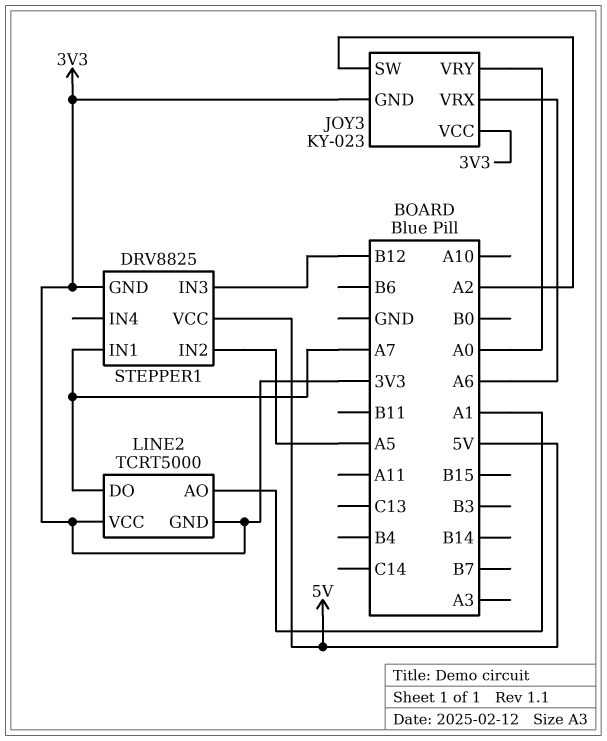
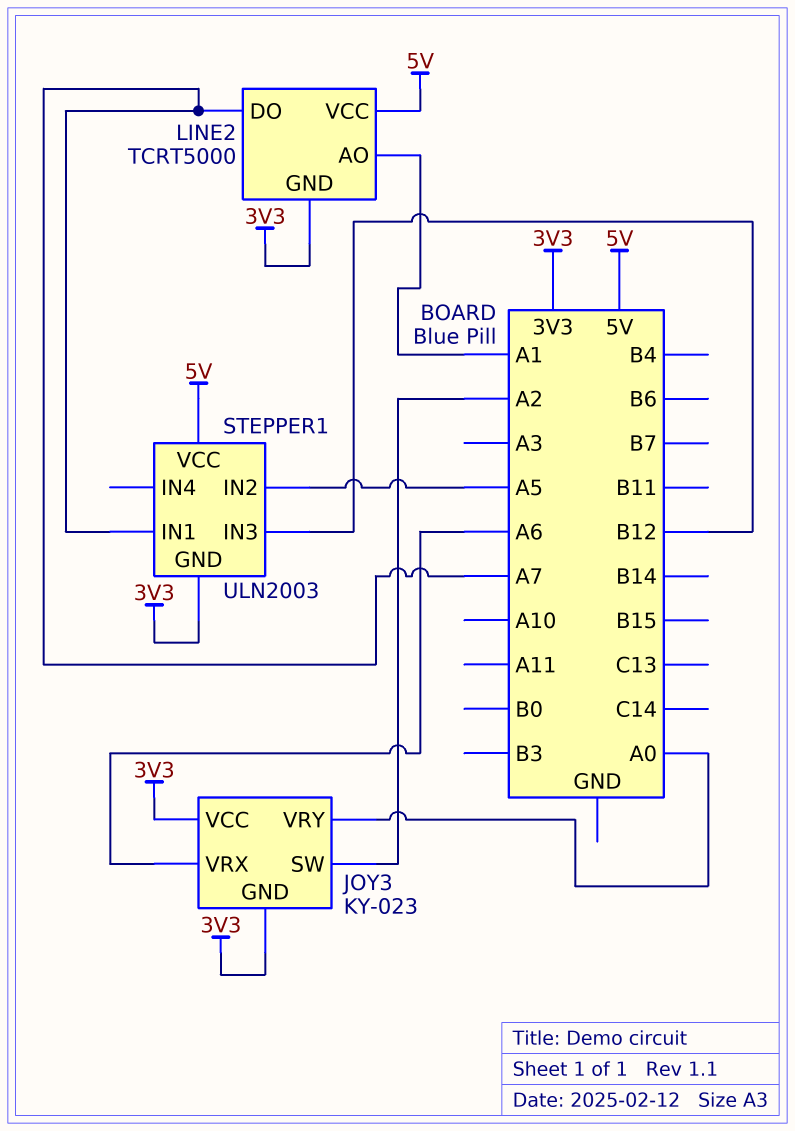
LINE2 pin VCC: 3V3 -> 5V
STEPPER1: DRV8825 -> ULN2003

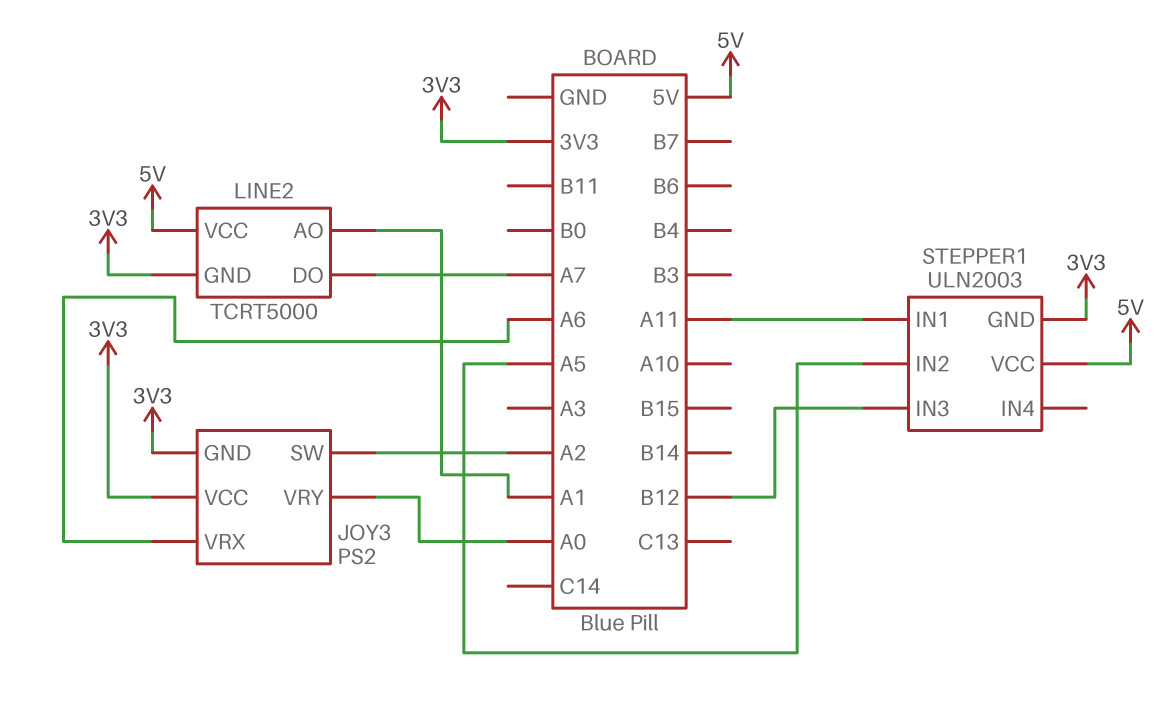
JOY3: KY-023 -> PS2
STEPPER1 pin IN1: A7 -> A11

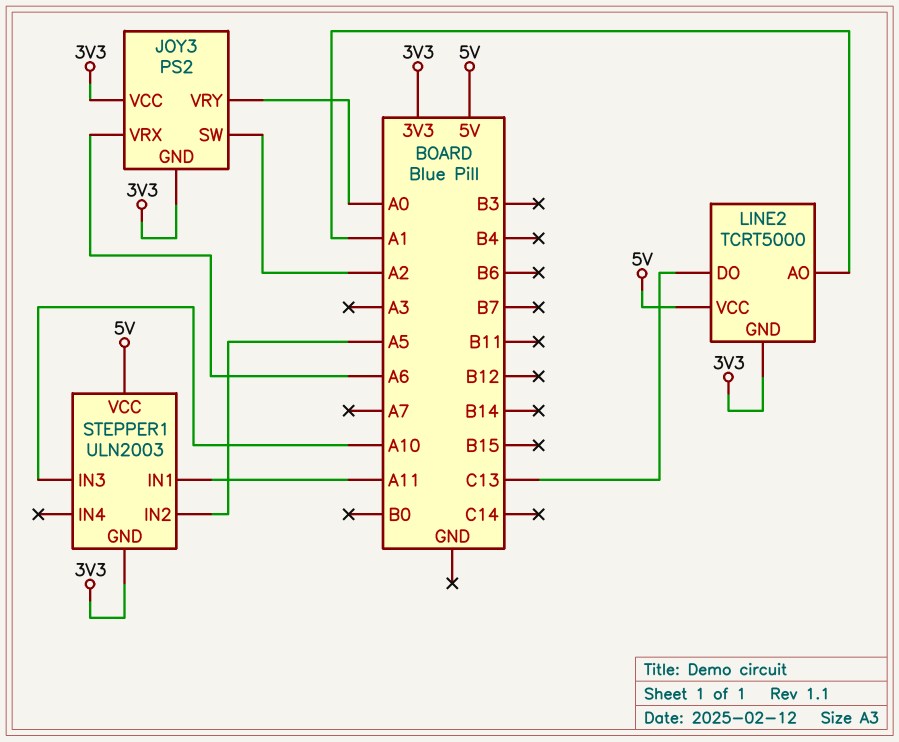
LINE2 pin DO: A7 -> C13
STEPPER1 pin IN3: B12 -> A10

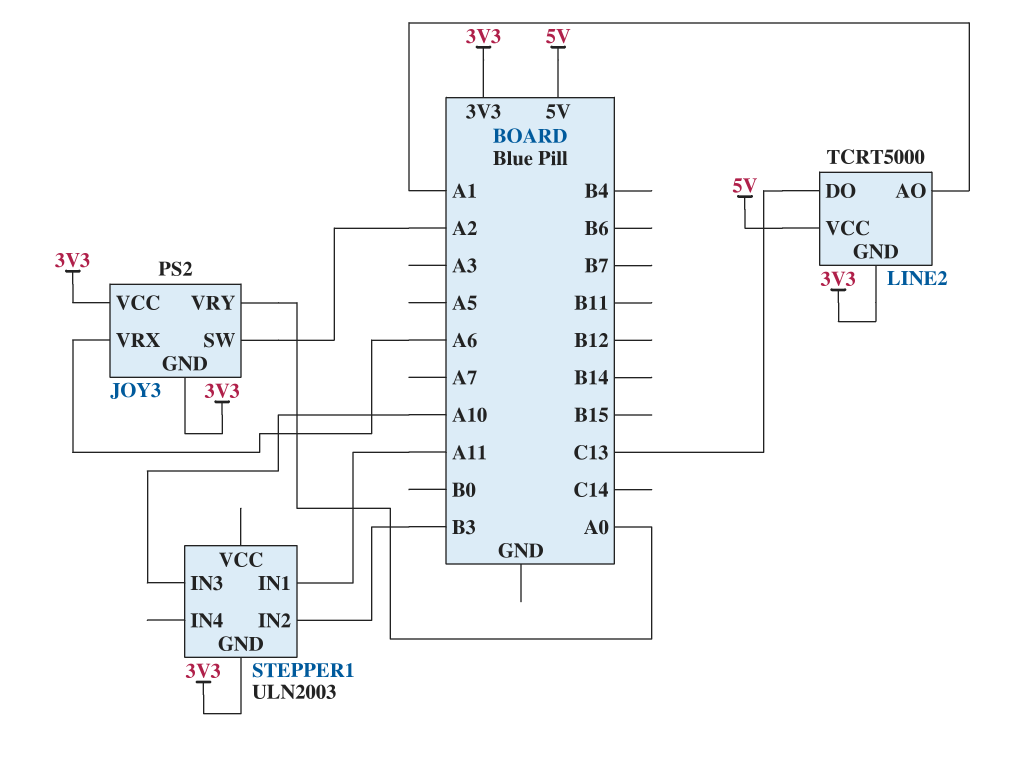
STEPPER1 pin IN2: A5 -> B3
STEPPER1 pin VCC: 5V -> none

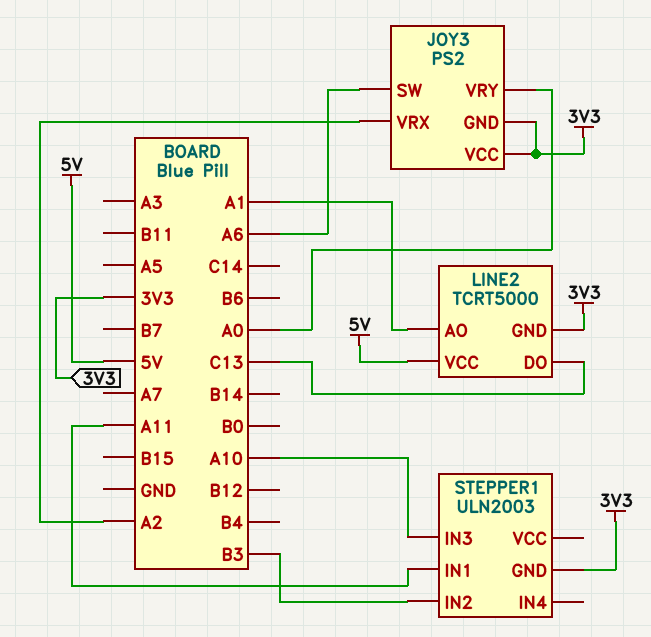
JOY3 pin SW: A2 -> A6
JOY3 pin VRX: A6 -> A2

